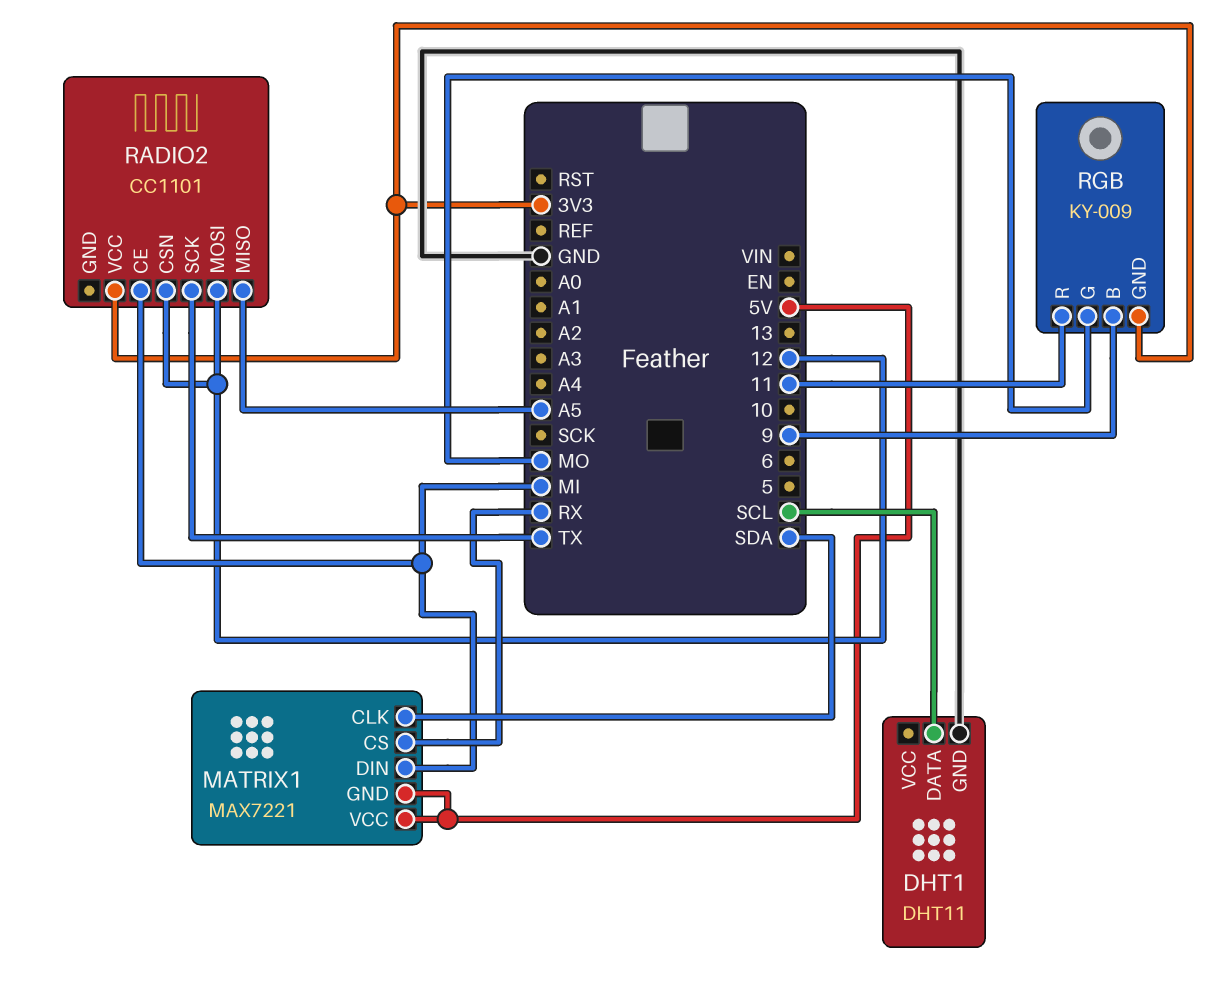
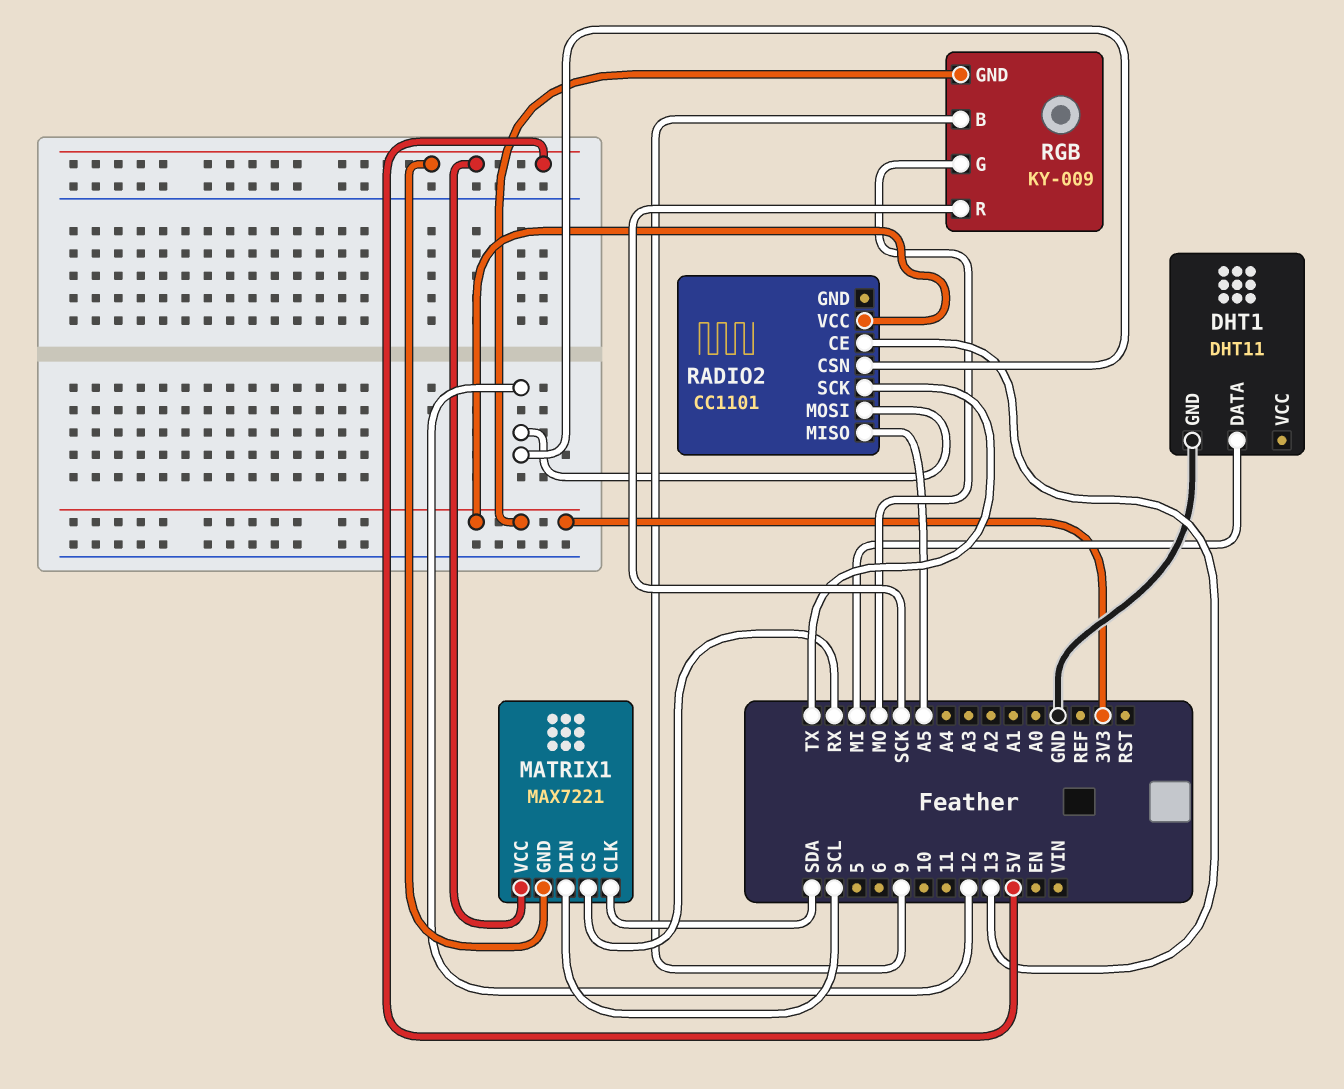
DHT1 pin DATA: SCL -> MI
MATRIX1 pin DIN: MI -> SCL
RADIO2 pin CE: MI -> 13
RGB pin R: 11 -> SCK

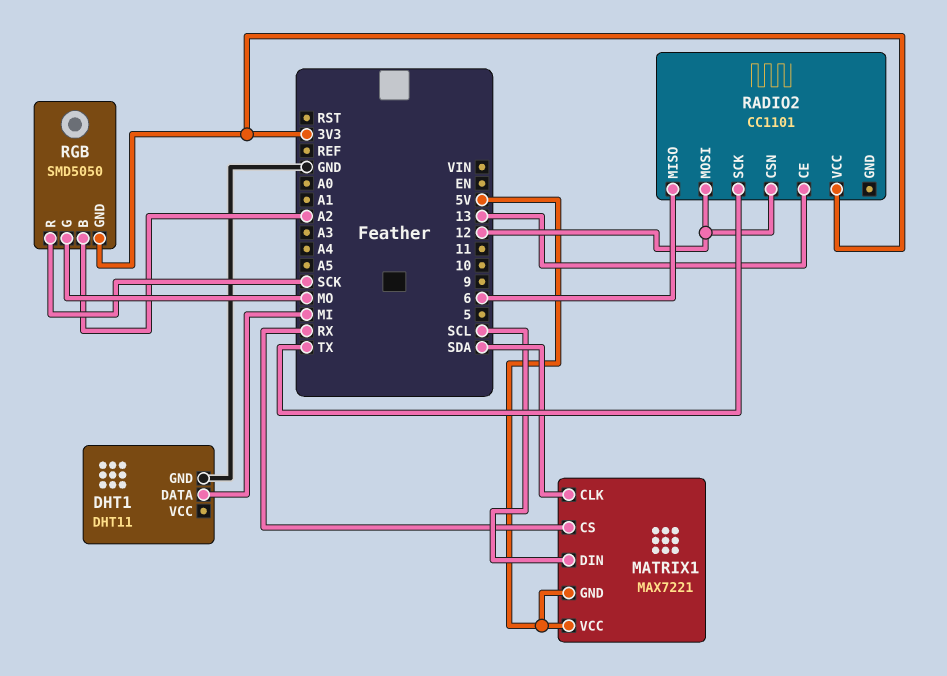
RADIO2 pin MISO: A5 -> 6
RGB: KY-009 -> SMD5050
RGB pin B: 9 -> A2

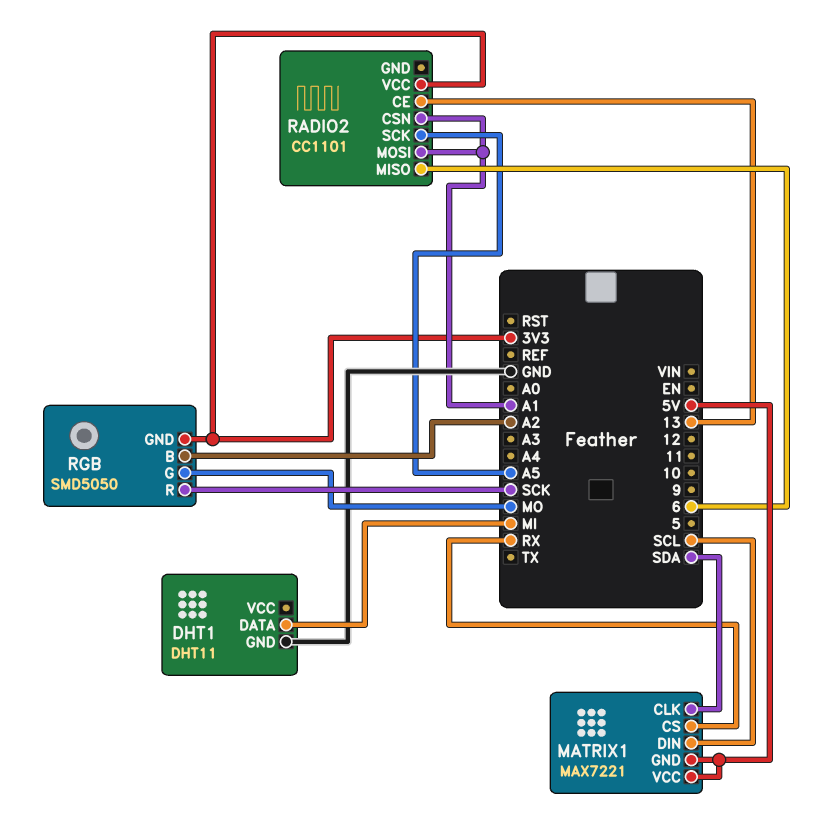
RADIO2 pin CSN: 12 -> A1
RADIO2 pin MOSI: 12 -> A1
RADIO2 pin SCK: TX -> A5

